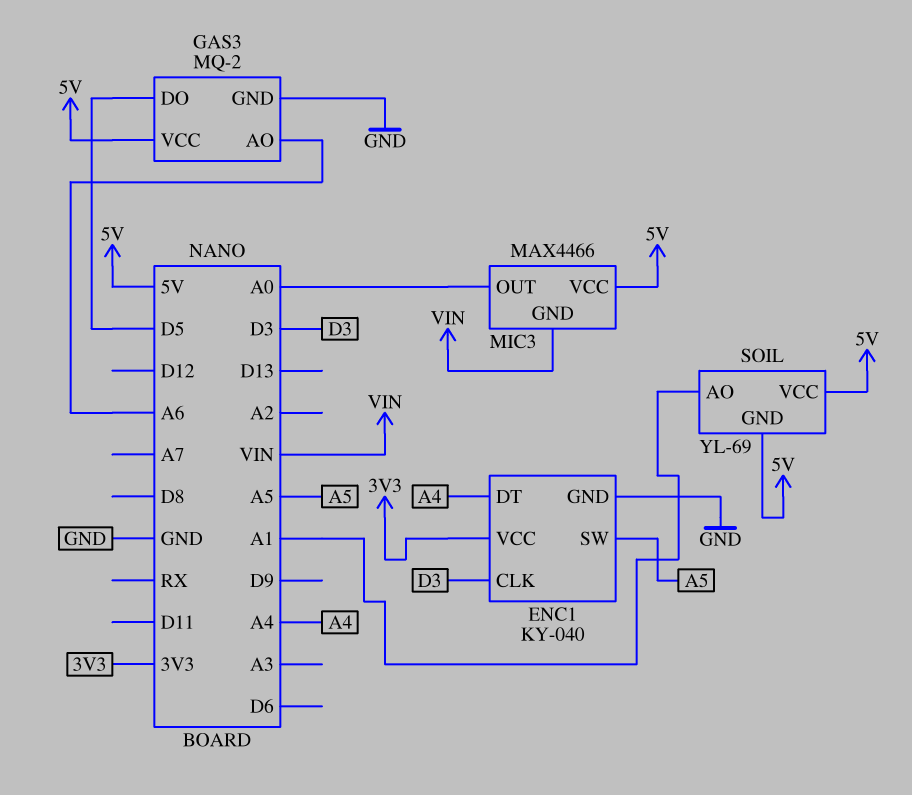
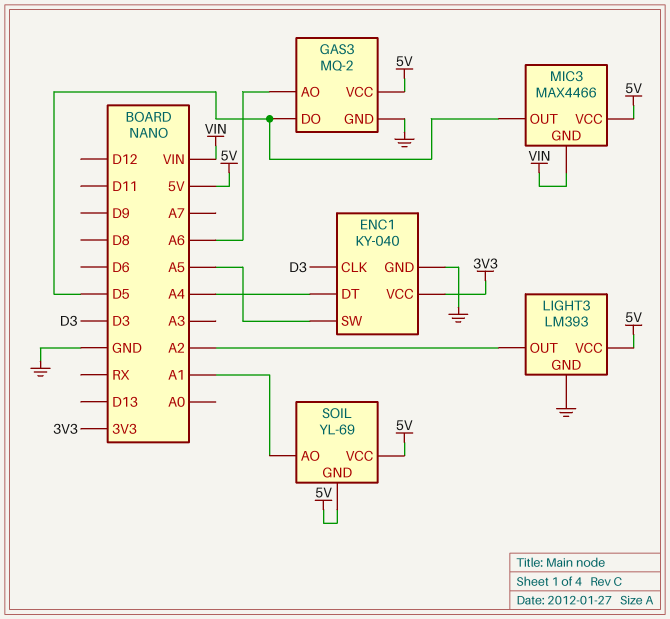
LIGHT3: none -> LM393
LIGHT3 pin GND: none -> GND
LIGHT3 pin OUT: none -> A2
LIGHT3 pin VCC: none -> 5V
MIC3 pin OUT: A0 -> D5

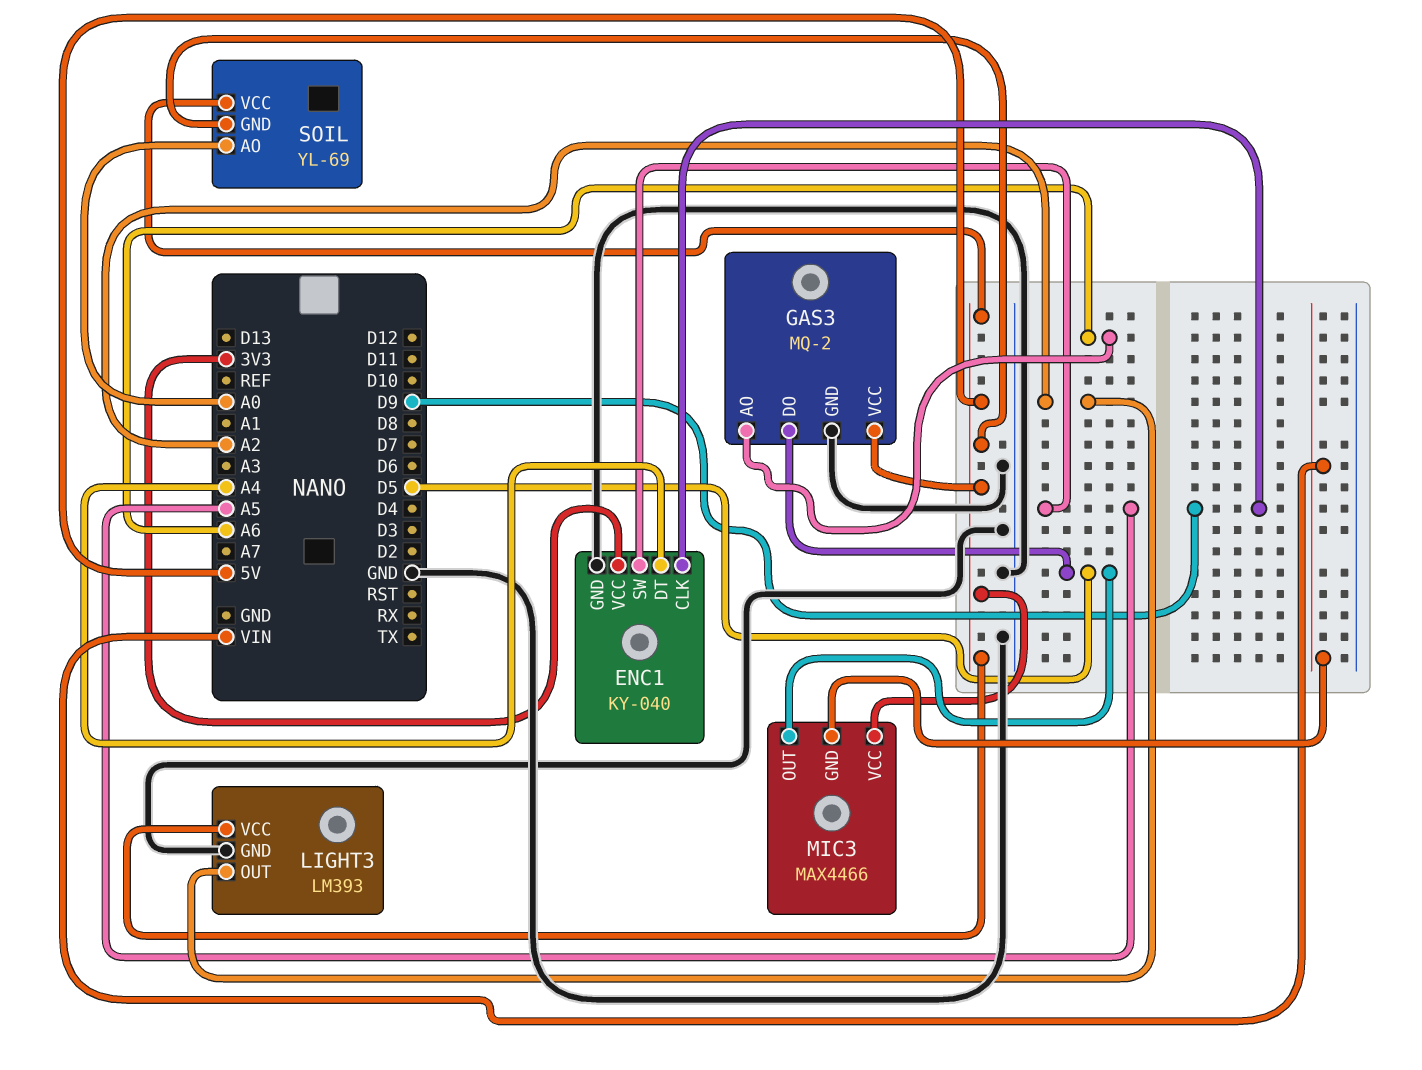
ENC1 pin CLK: D3 -> D9
SOIL pin AO: A1 -> A0

